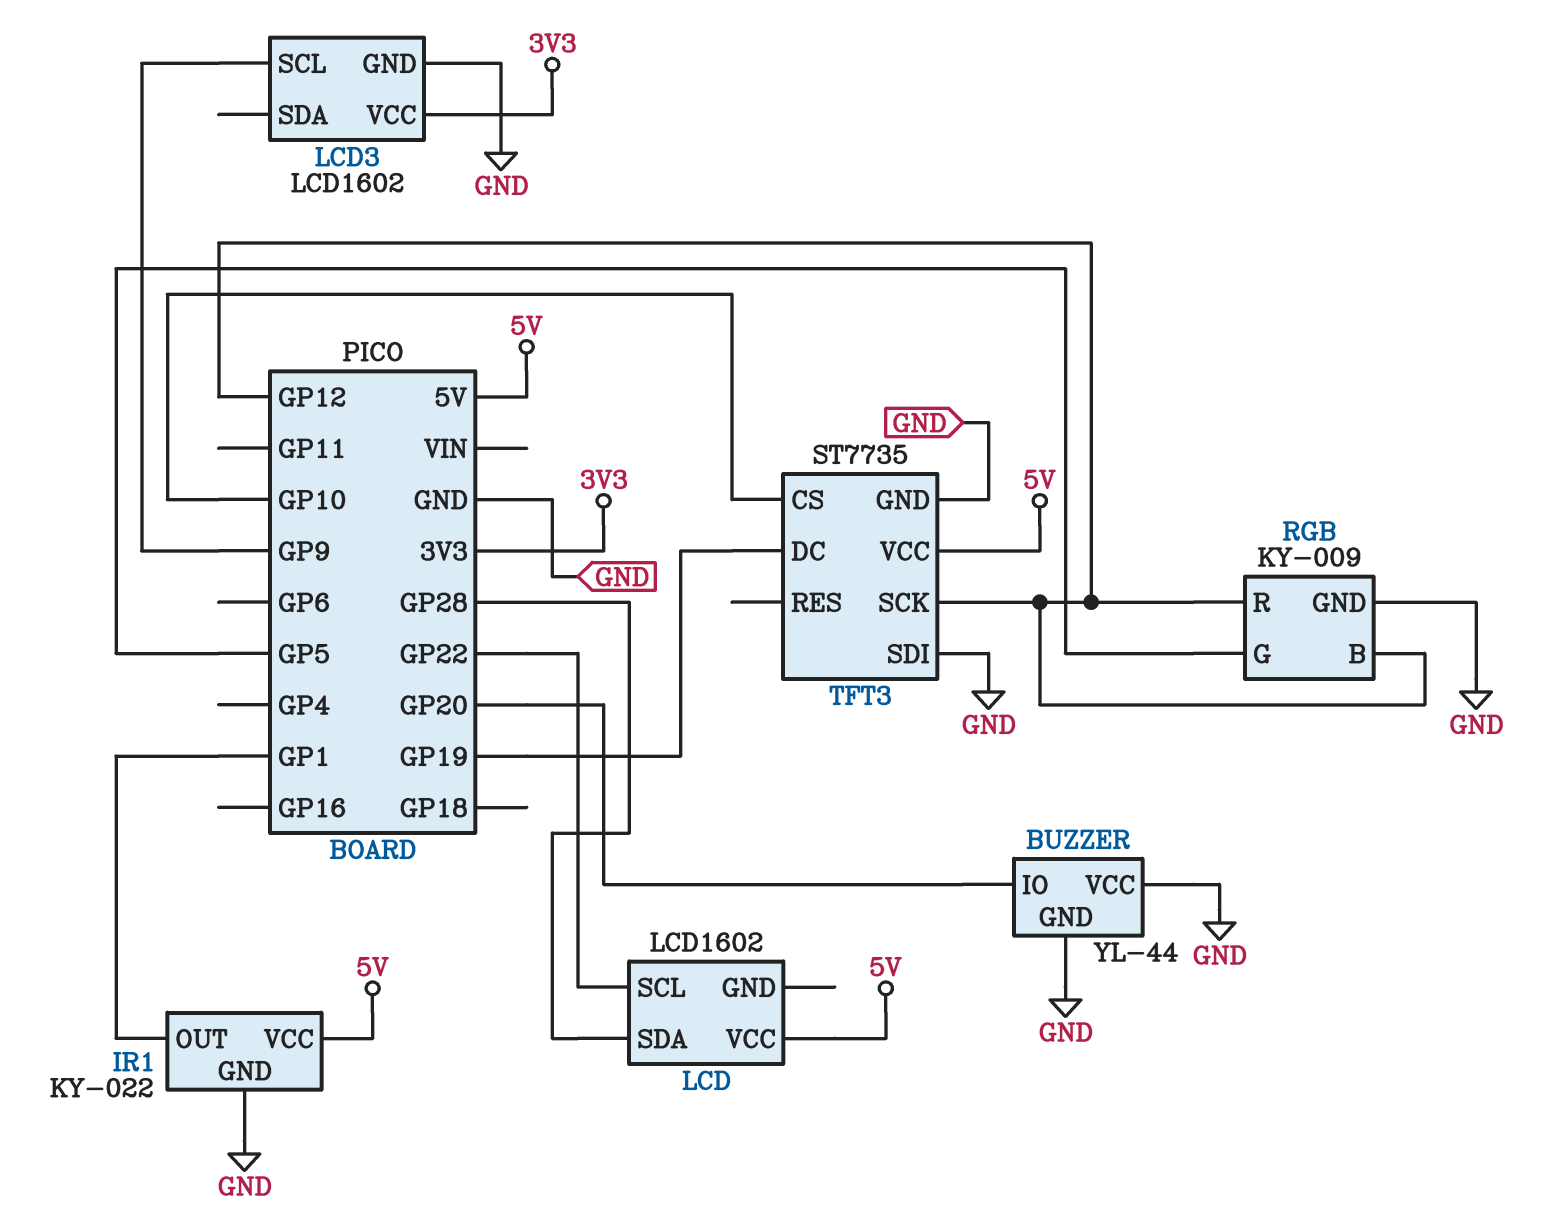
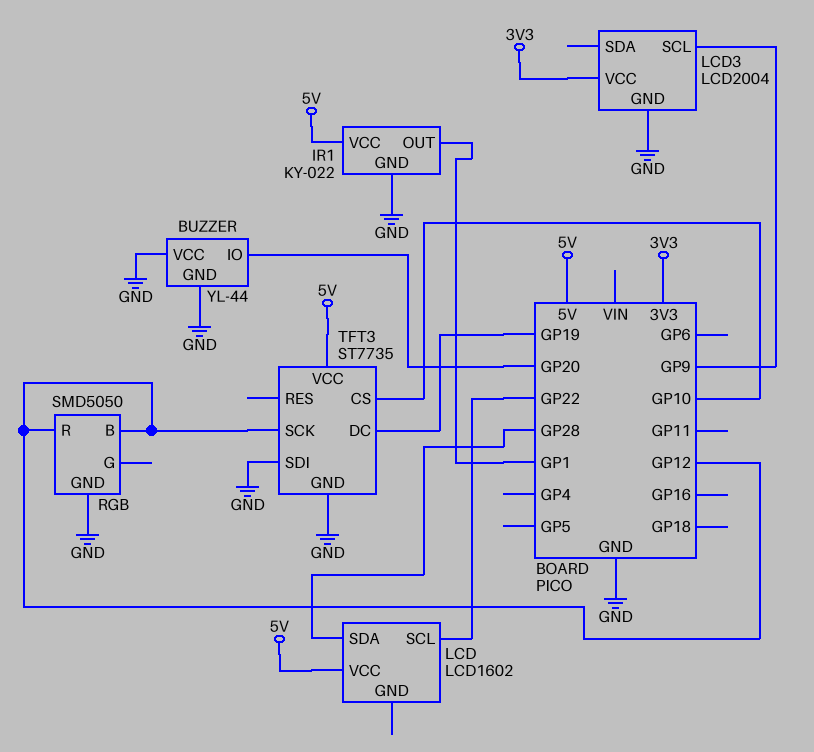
LCD3: LCD1602 -> LCD2004
RGB: KY-009 -> SMD5050
RGB pin G: GP5 -> none

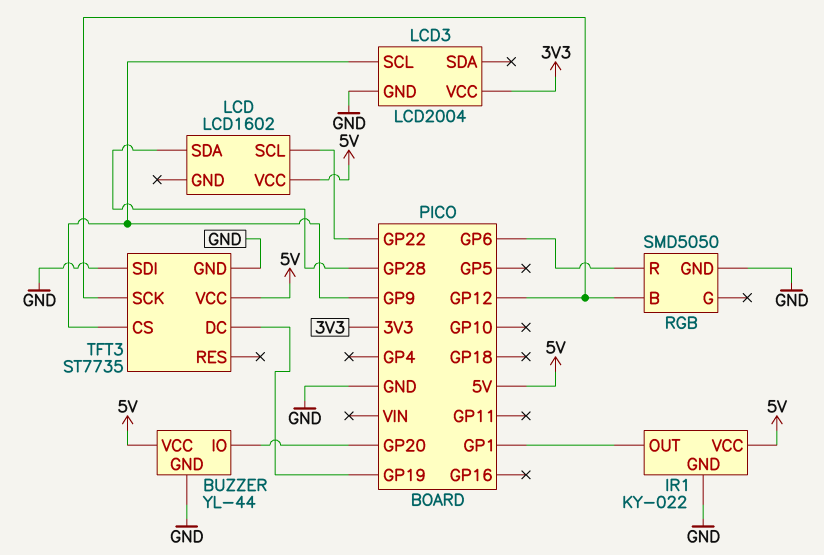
BUZZER pin VCC: GND -> 5V
RGB pin R: GP12 -> GP6
TFT3 pin CS: GP10 -> GP9

